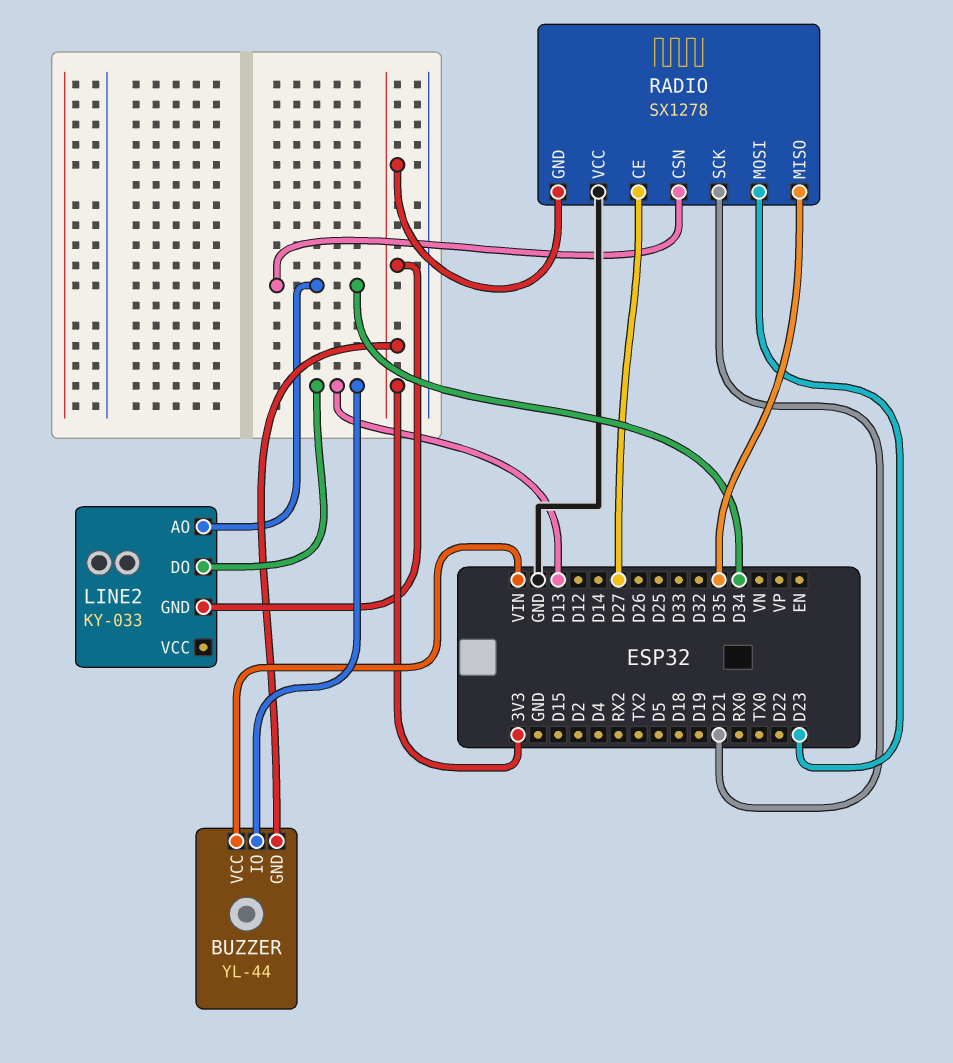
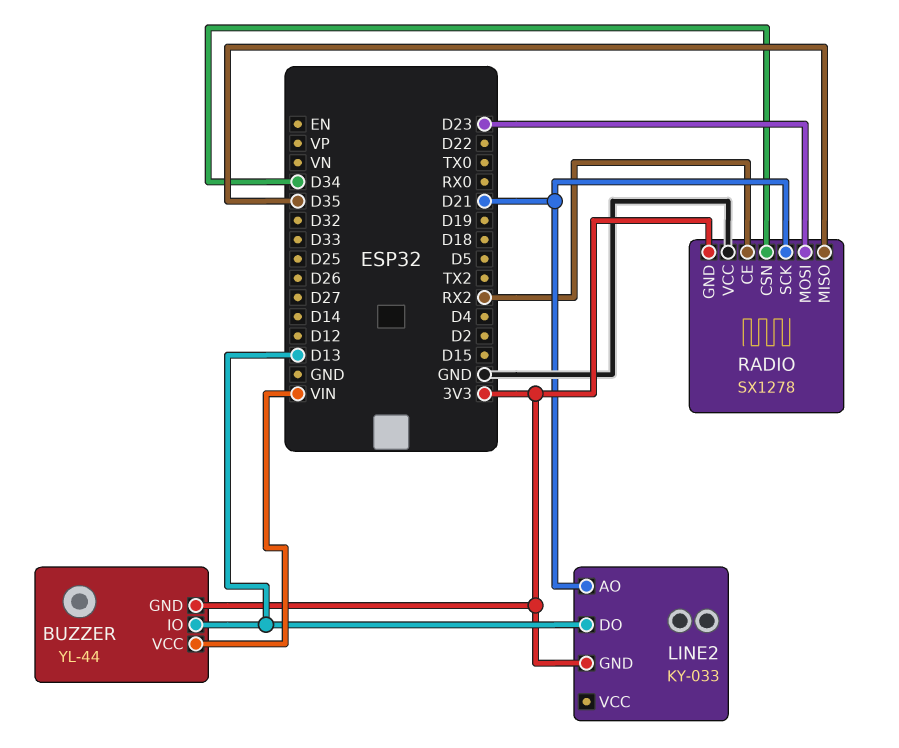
LINE2 pin AO: D34 -> D21
RADIO pin CE: D27 -> RX2

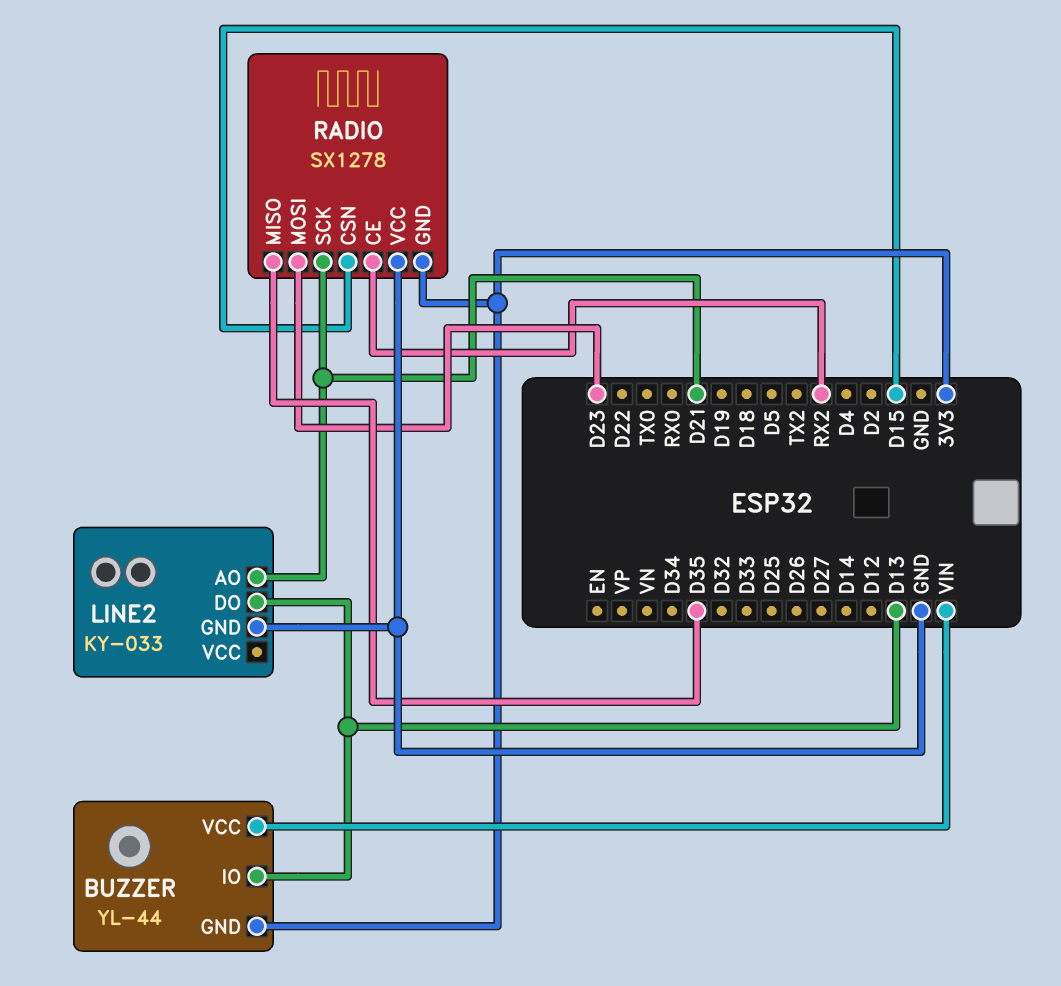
LINE2 pin GND: 3V3 -> GND
RADIO pin CSN: D34 -> D15

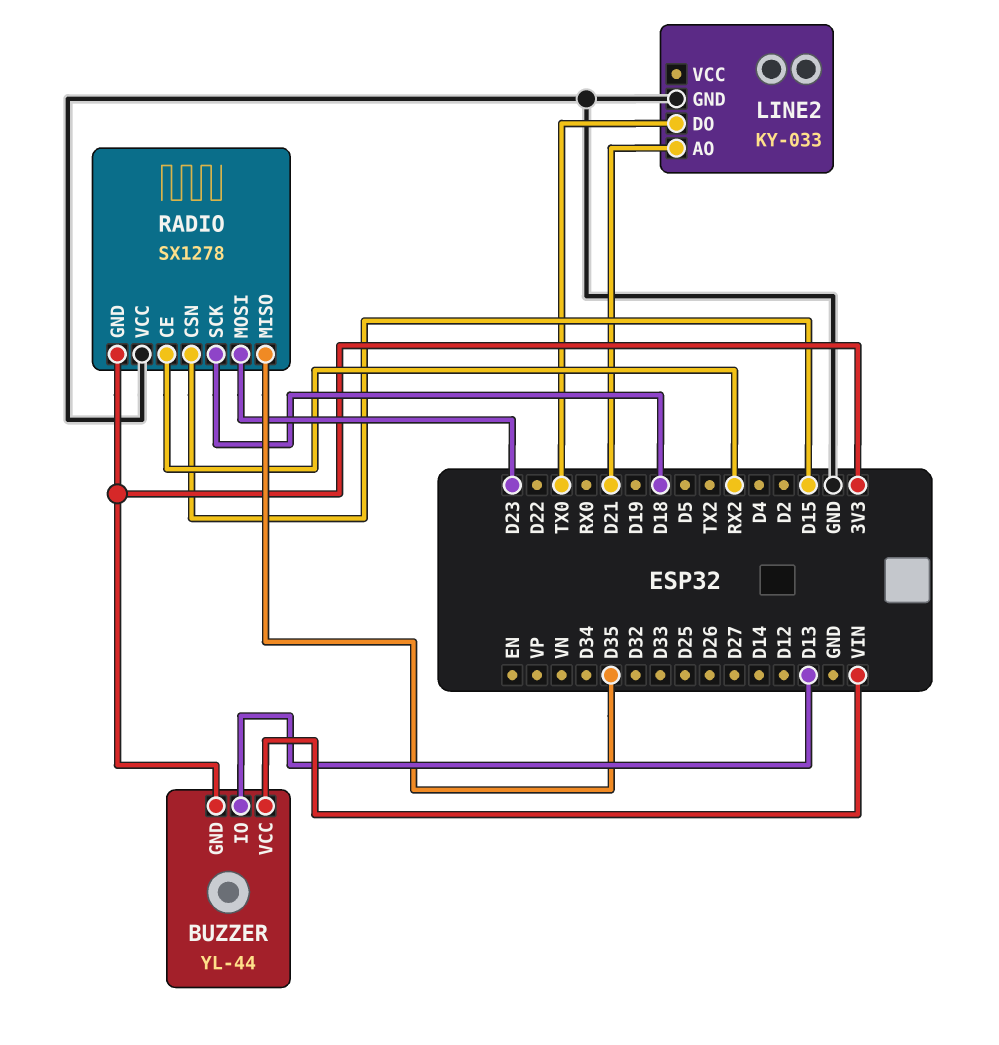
LINE2 pin DO: D13 -> TX0
RADIO pin SCK: D21 -> D18

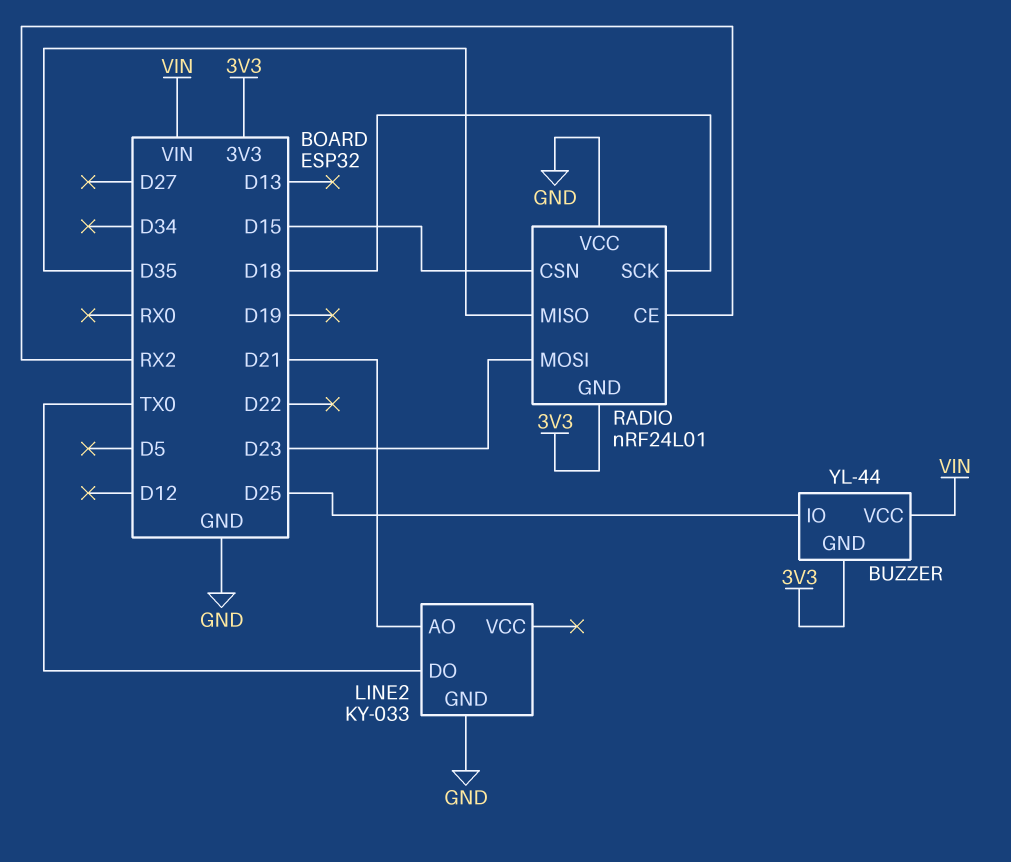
BUZZER pin IO: D13 -> D25
RADIO: SX1278 -> nRF24L01

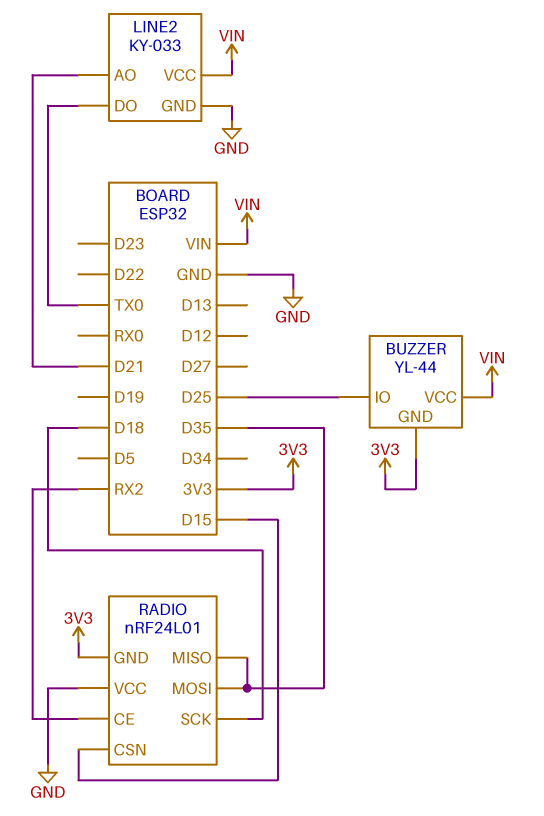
LINE2 pin VCC: none -> VIN
RADIO pin MOSI: D23 -> D35

